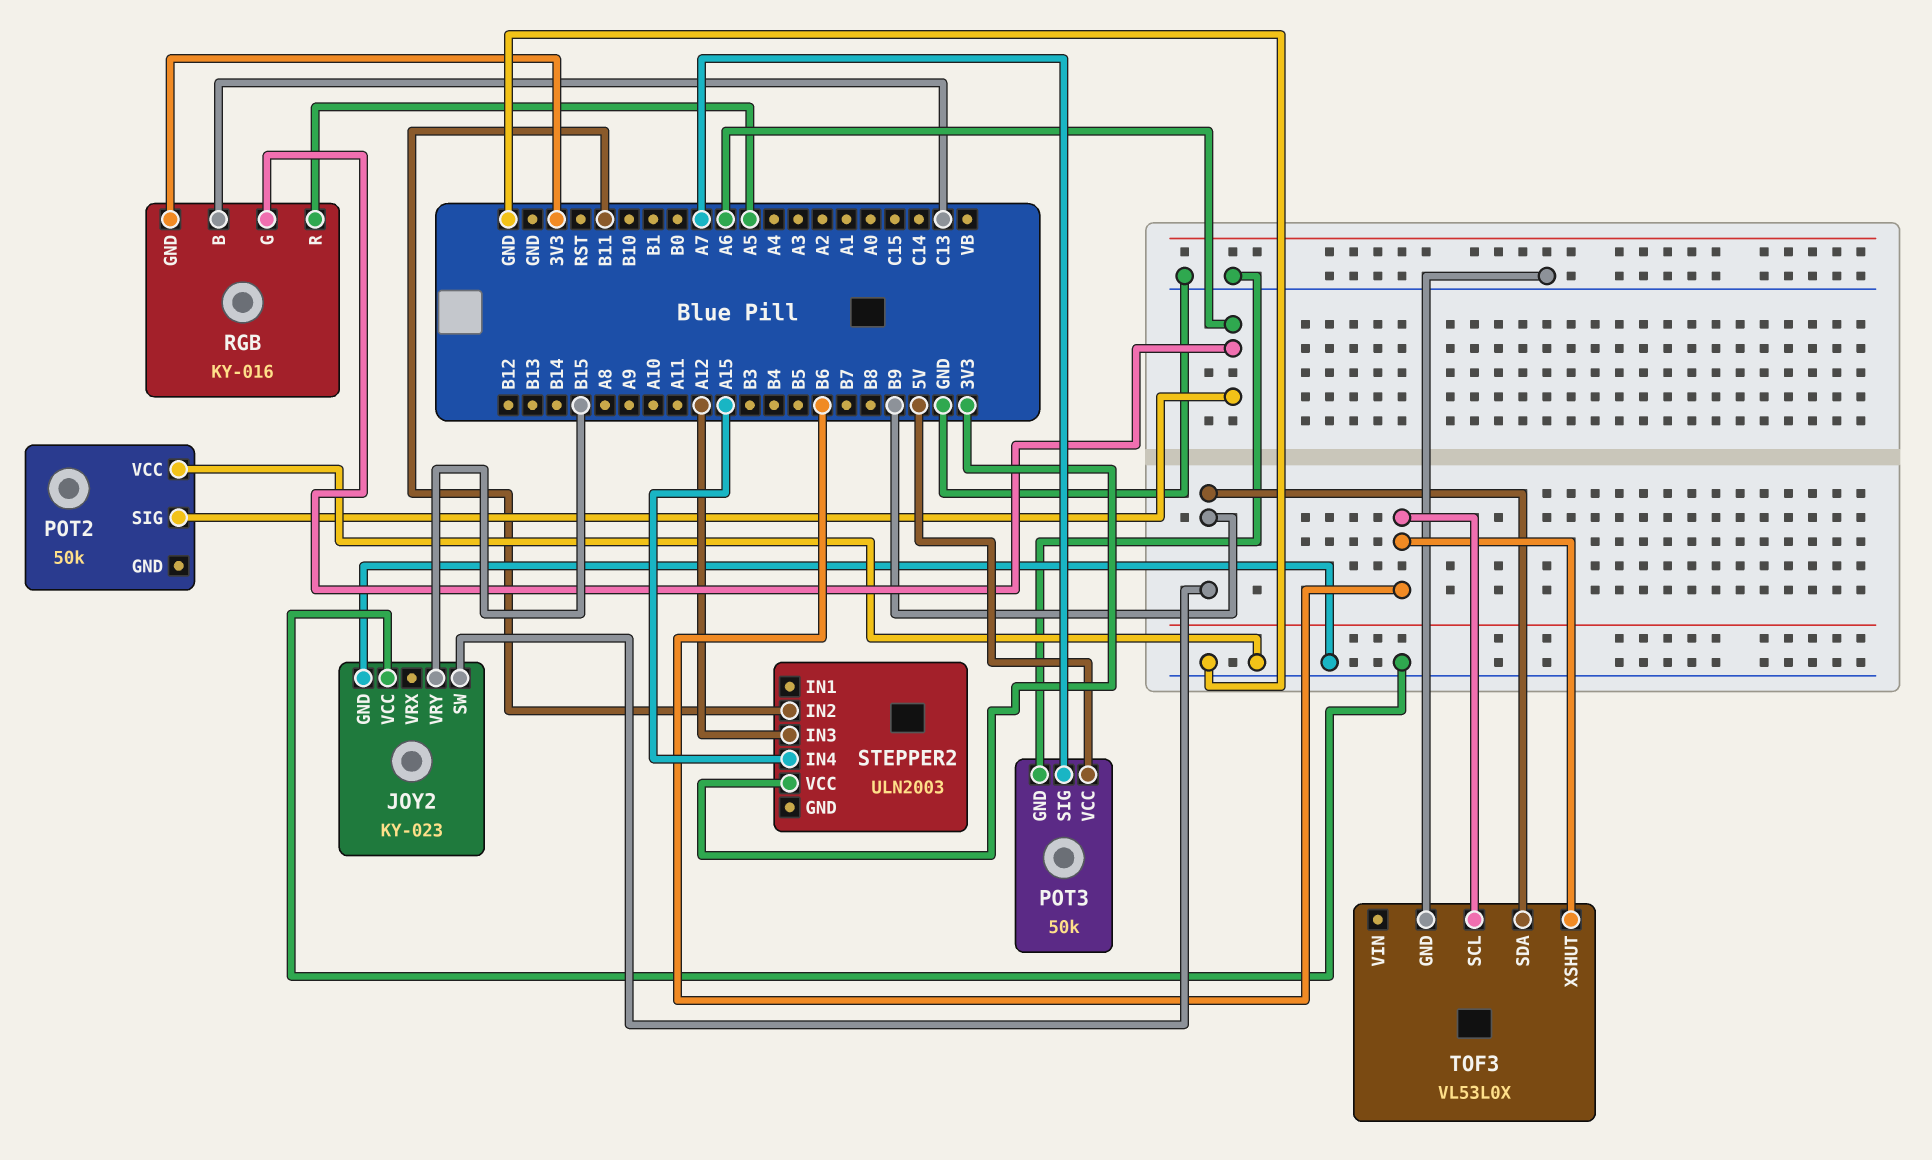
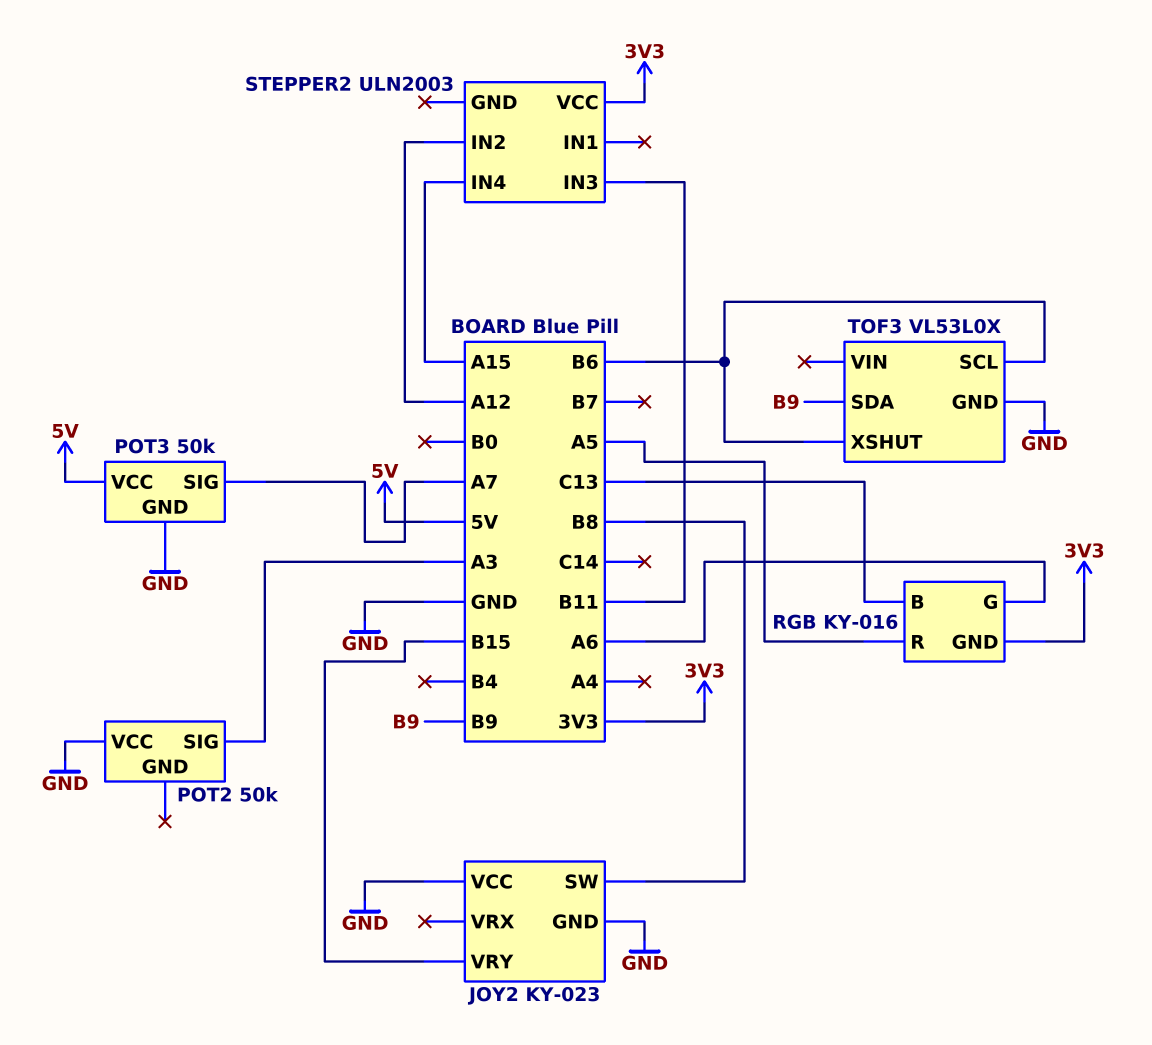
JOY2 pin SW: B9 -> B8
POT2 pin SIG: A6 -> A3
STEPPER2 pin IN2: B11 -> A12
STEPPER2 pin IN3: A12 -> B11

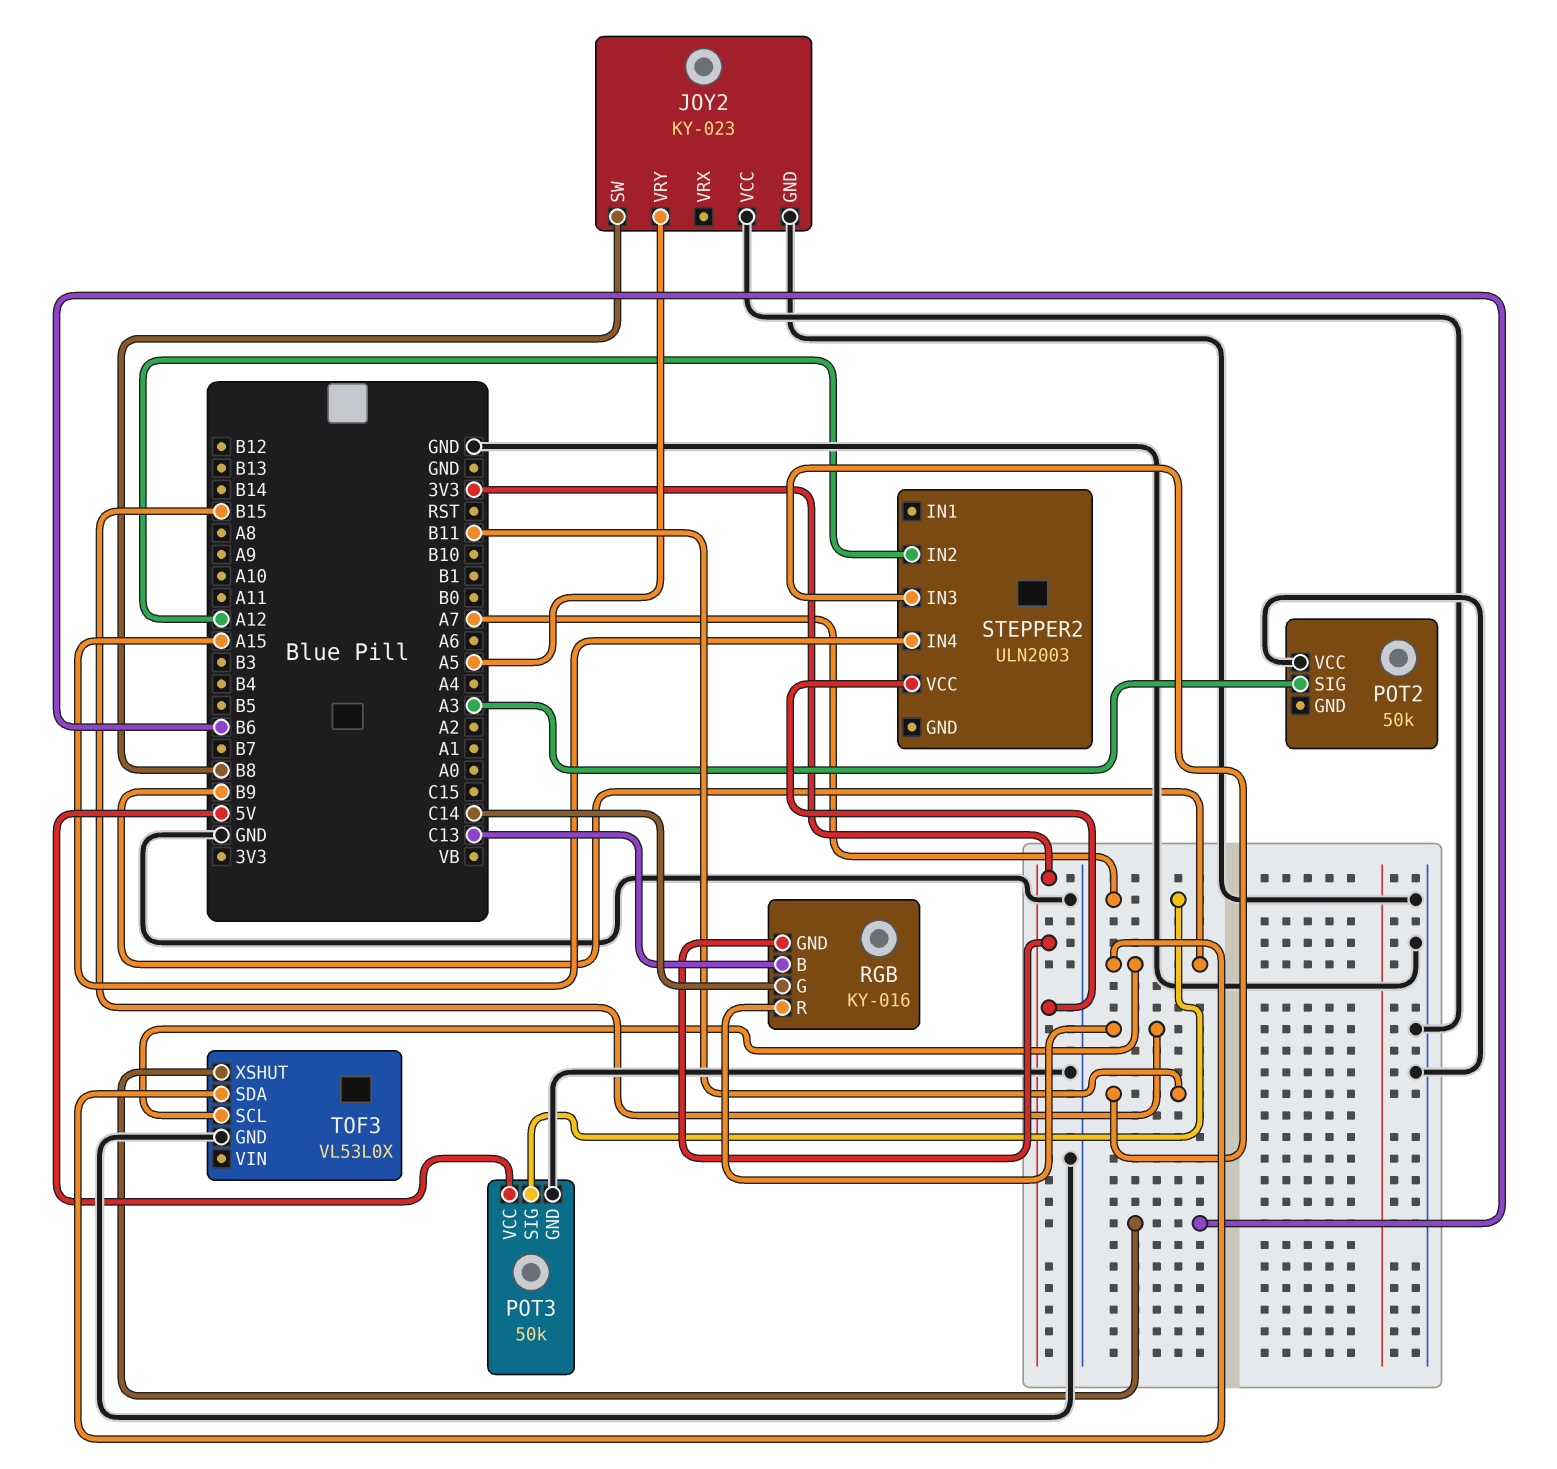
JOY2 pin VRY: B15 -> A5
RGB pin G: A6 -> C14
RGB pin R: A5 -> B15
TOF3 pin SCL: B6 -> B9

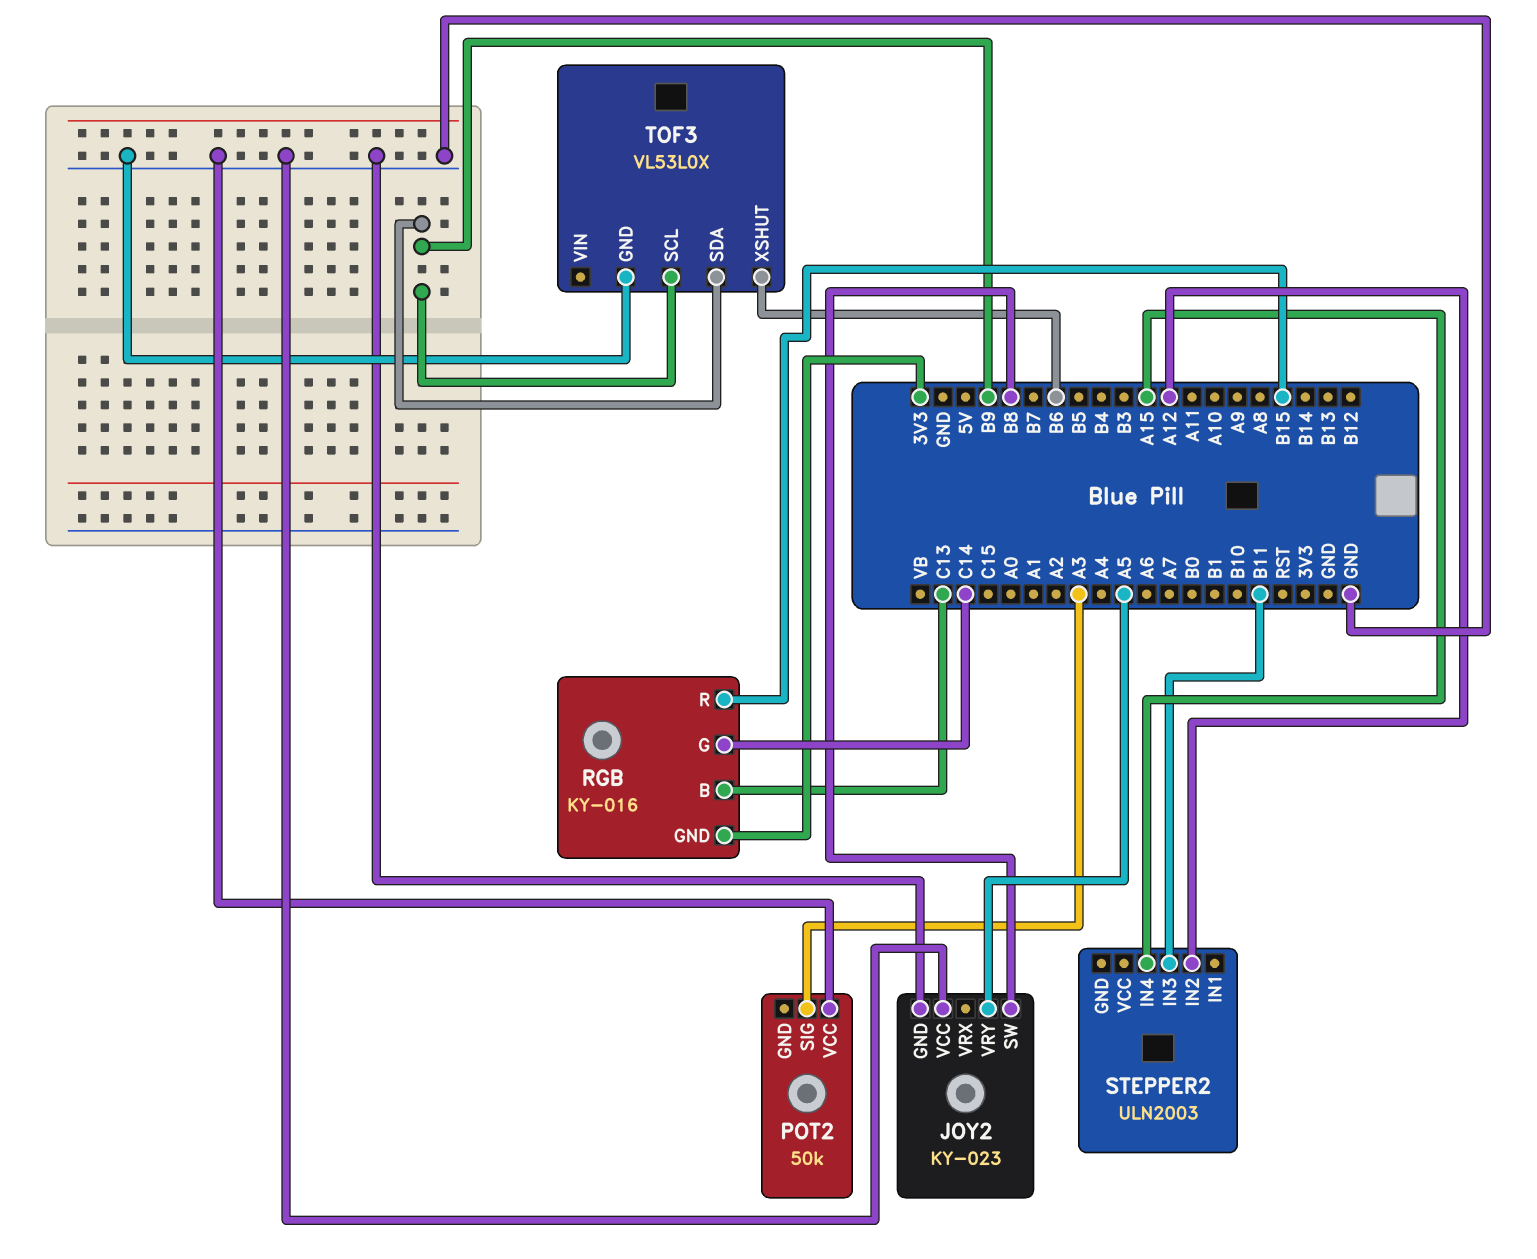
POT3: 50k -> none
POT3 pin GND: GND -> none
POT3 pin SIG: A7 -> none
POT3 pin VCC: 5V -> none
STEPPER2 pin VCC: 3V3 -> none

